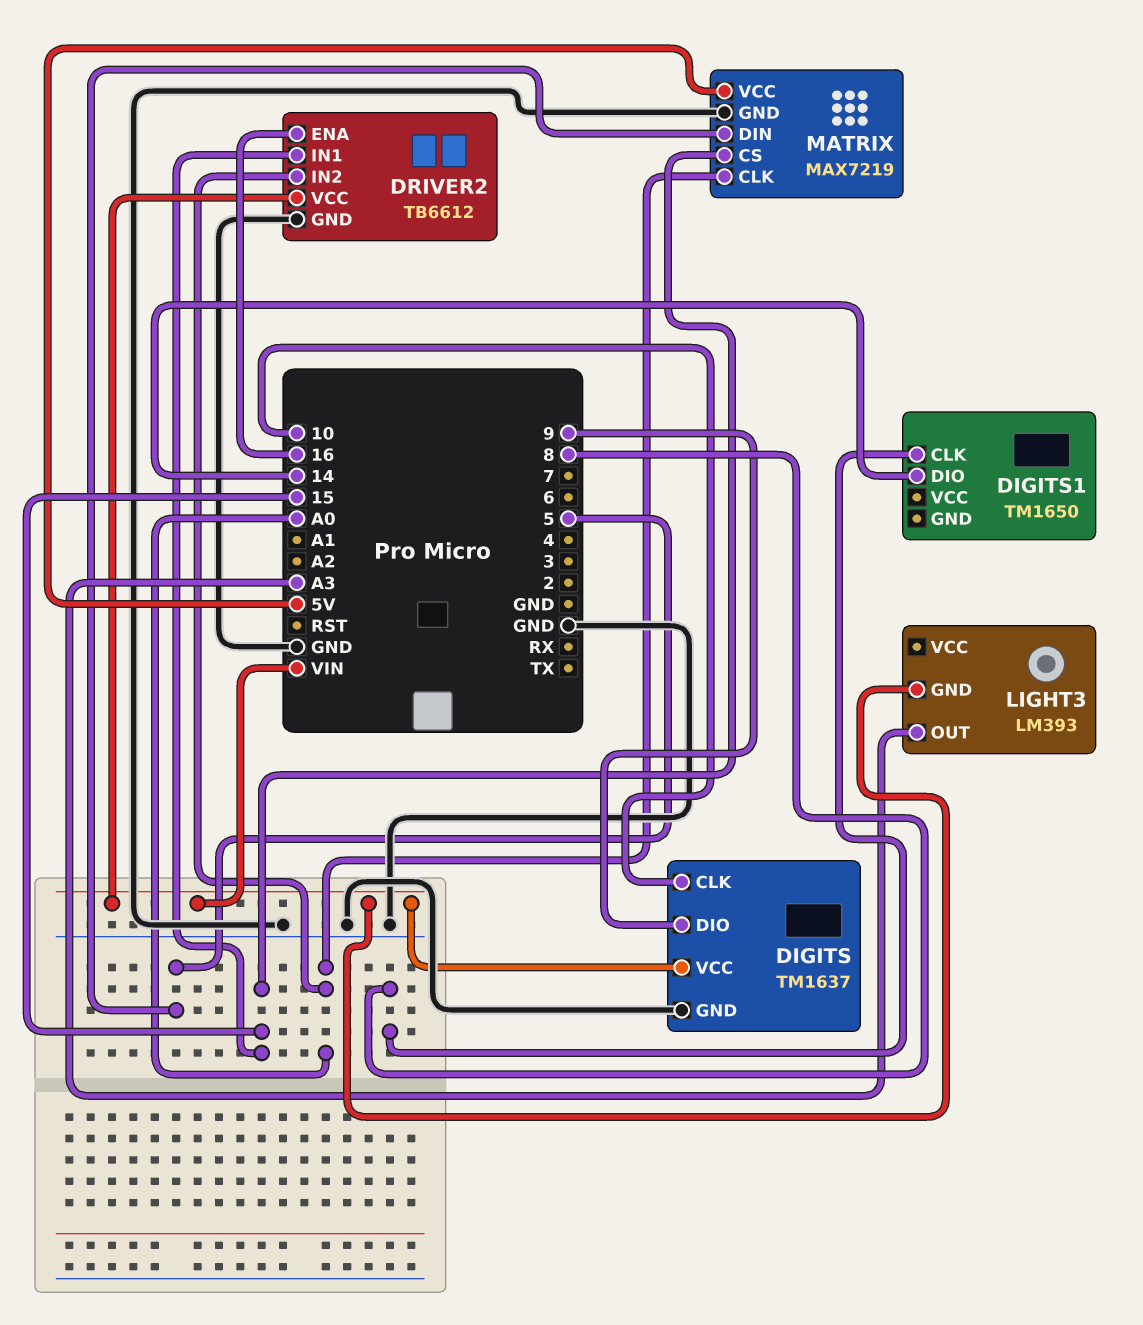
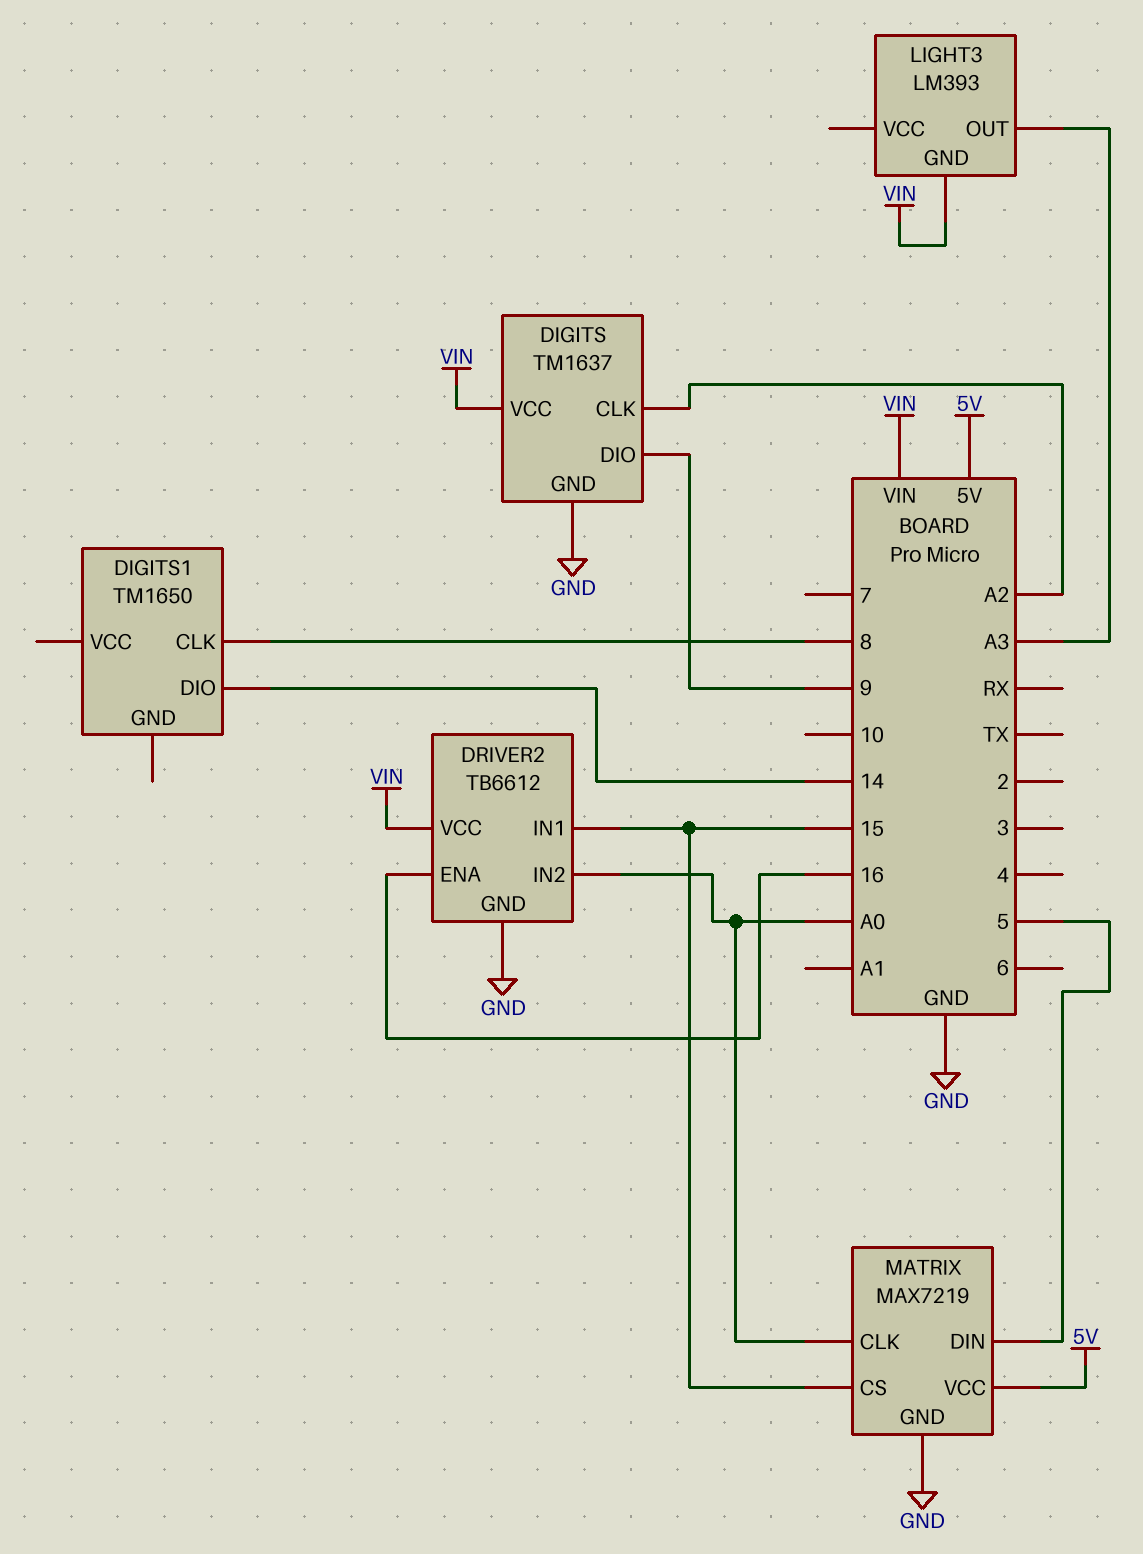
DIGITS pin CLK: 10 -> A2

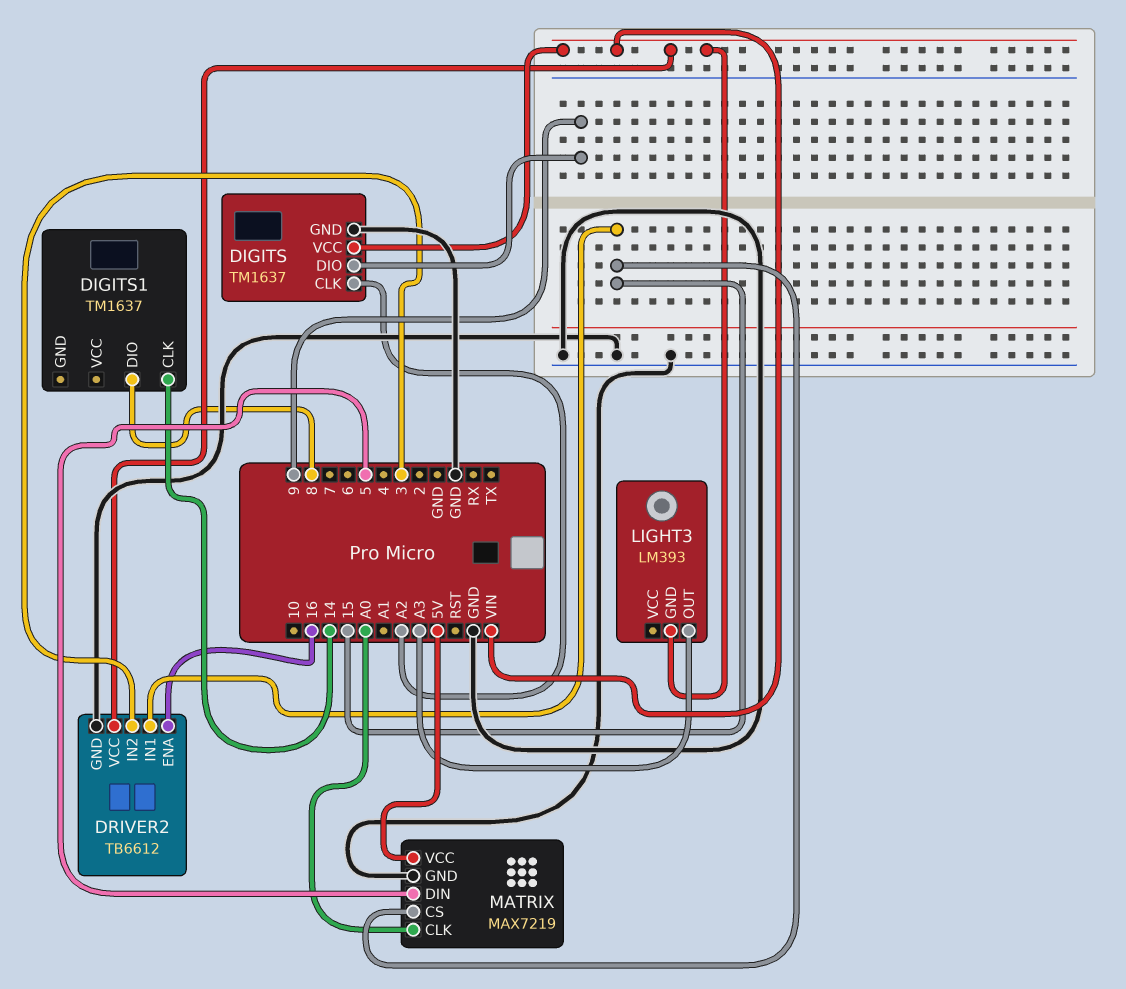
DIGITS1: TM1650 -> TM1637
DIGITS1 pin CLK: 8 -> 14
DIGITS1 pin DIO: 14 -> 8
DRIVER2 pin IN2: A0 -> 3

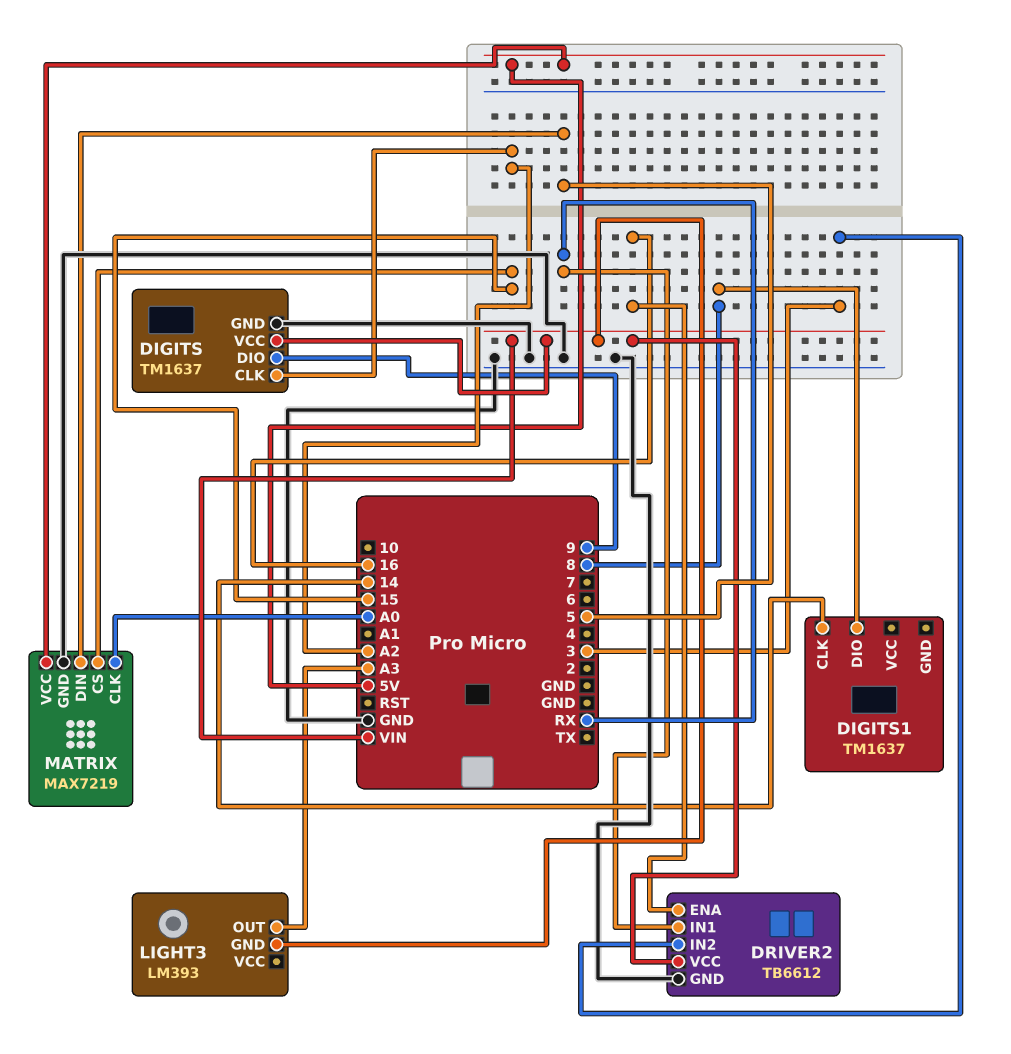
DRIVER2 pin IN1: 15 -> RX

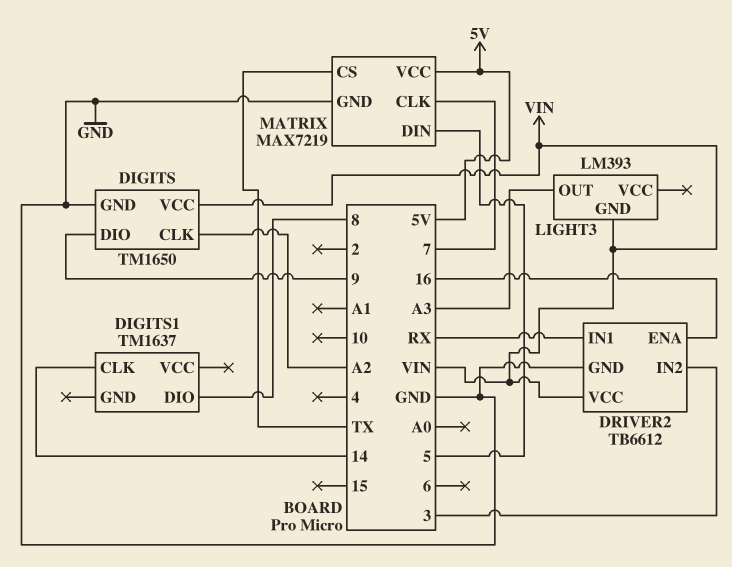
DIGITS: TM1637 -> TM1650
MATRIX pin CLK: A0 -> 7
MATRIX pin CS: 15 -> TX

